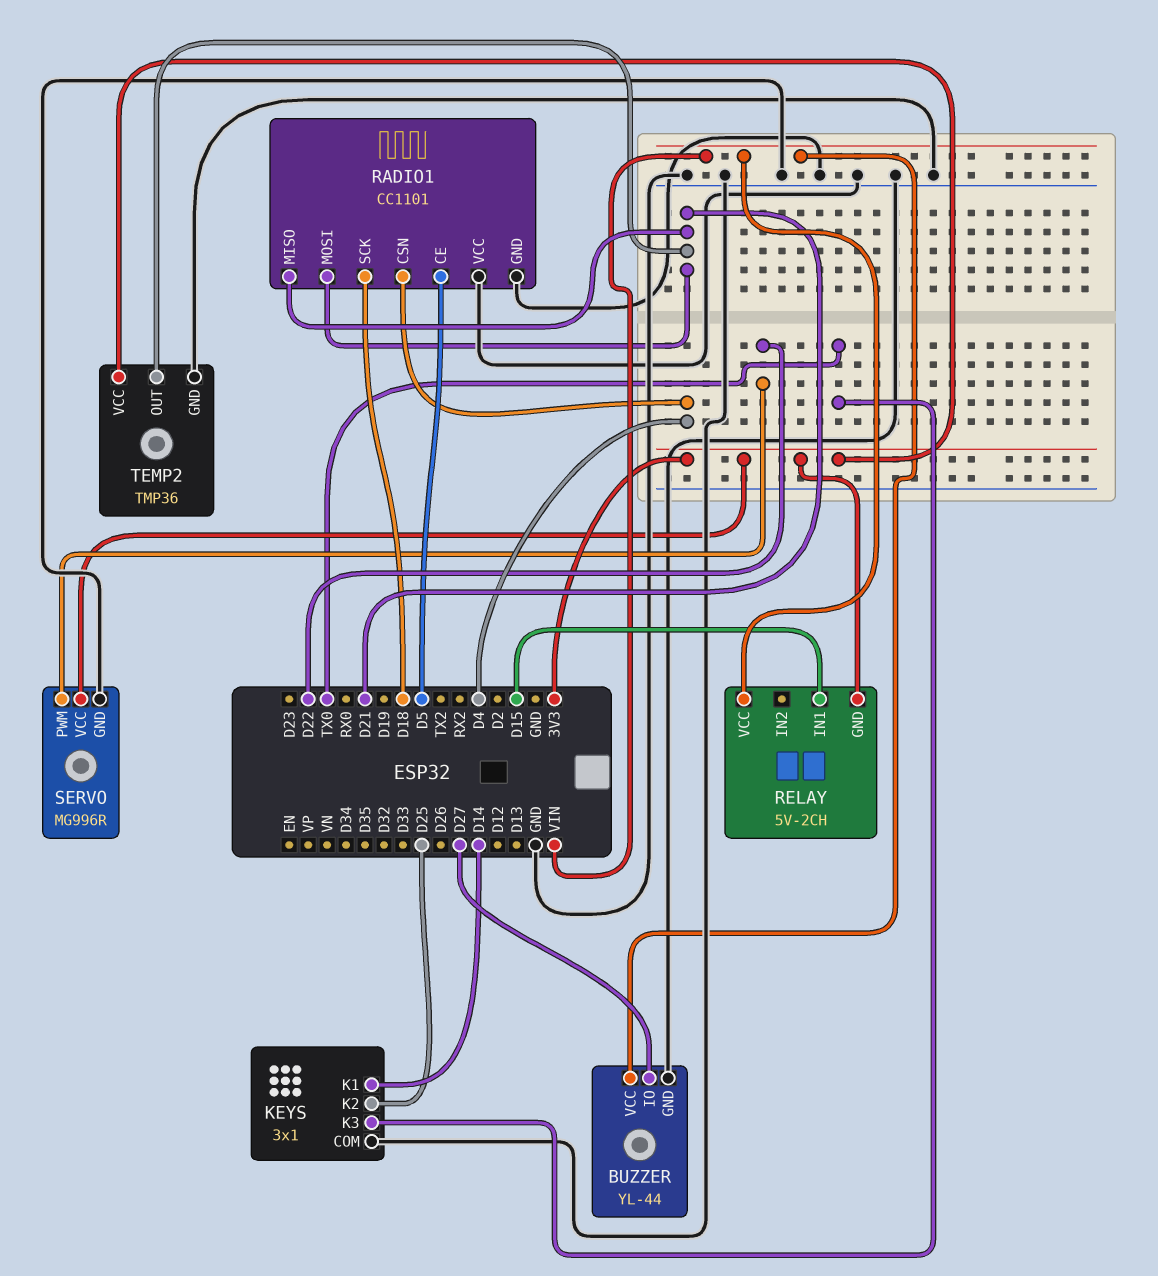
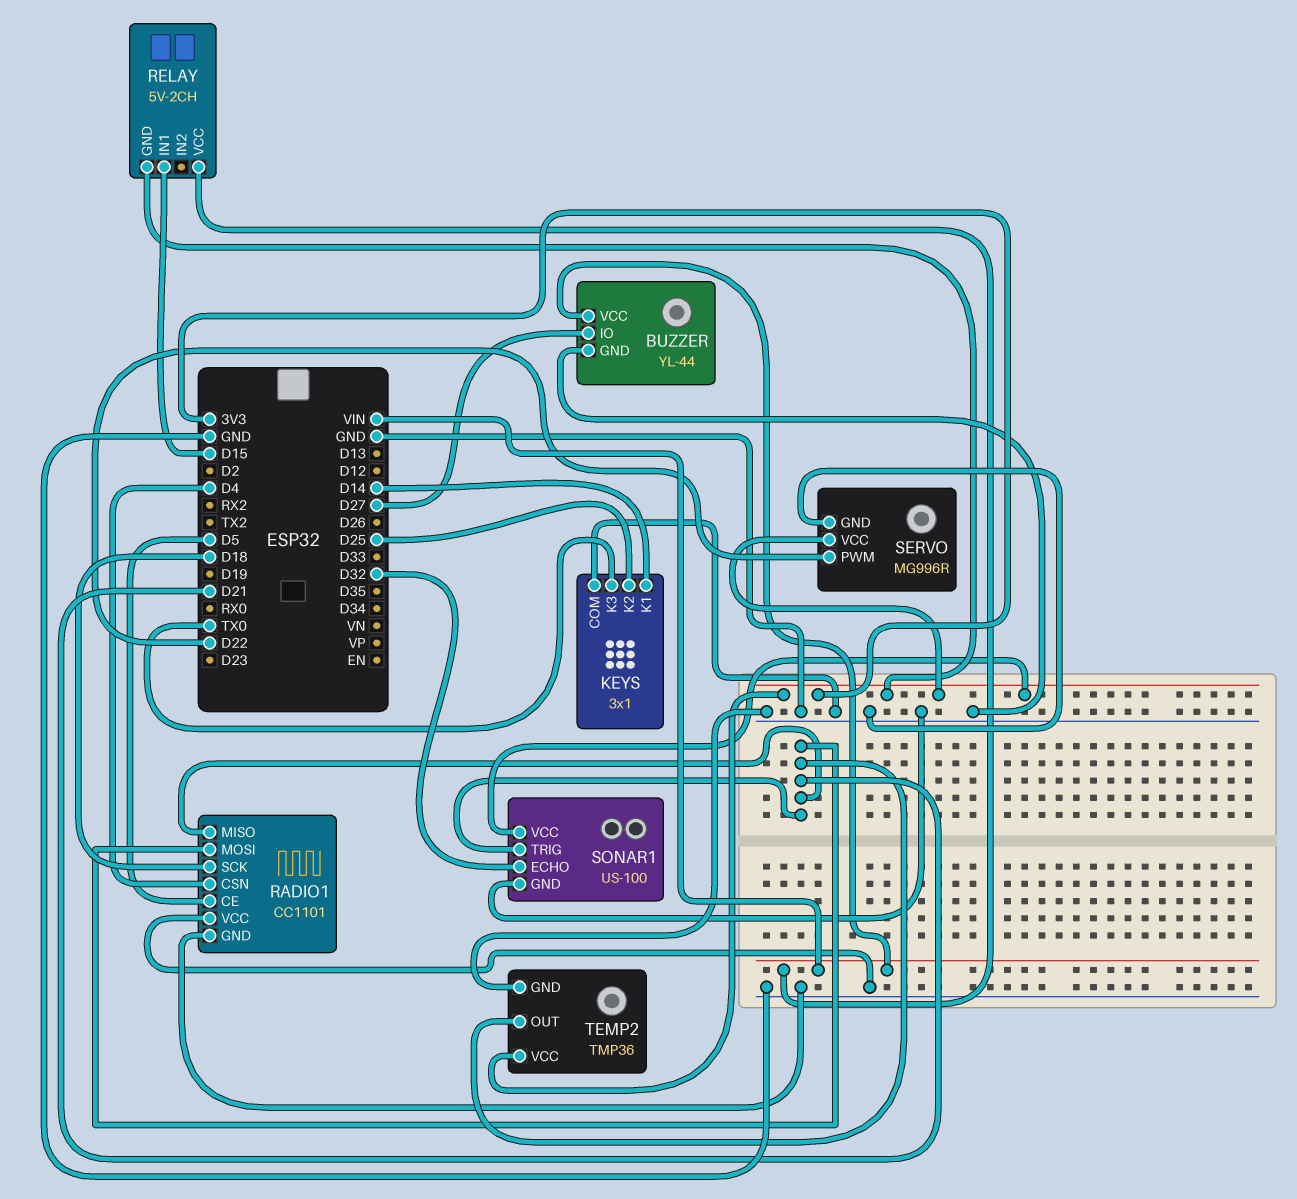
SONAR1: none -> US-100
SONAR1 pin ECHO: none -> D32
SONAR1 pin GND: none -> GND
SONAR1 pin TRIG: none -> D21
SONAR1 pin VCC: none -> 3V3

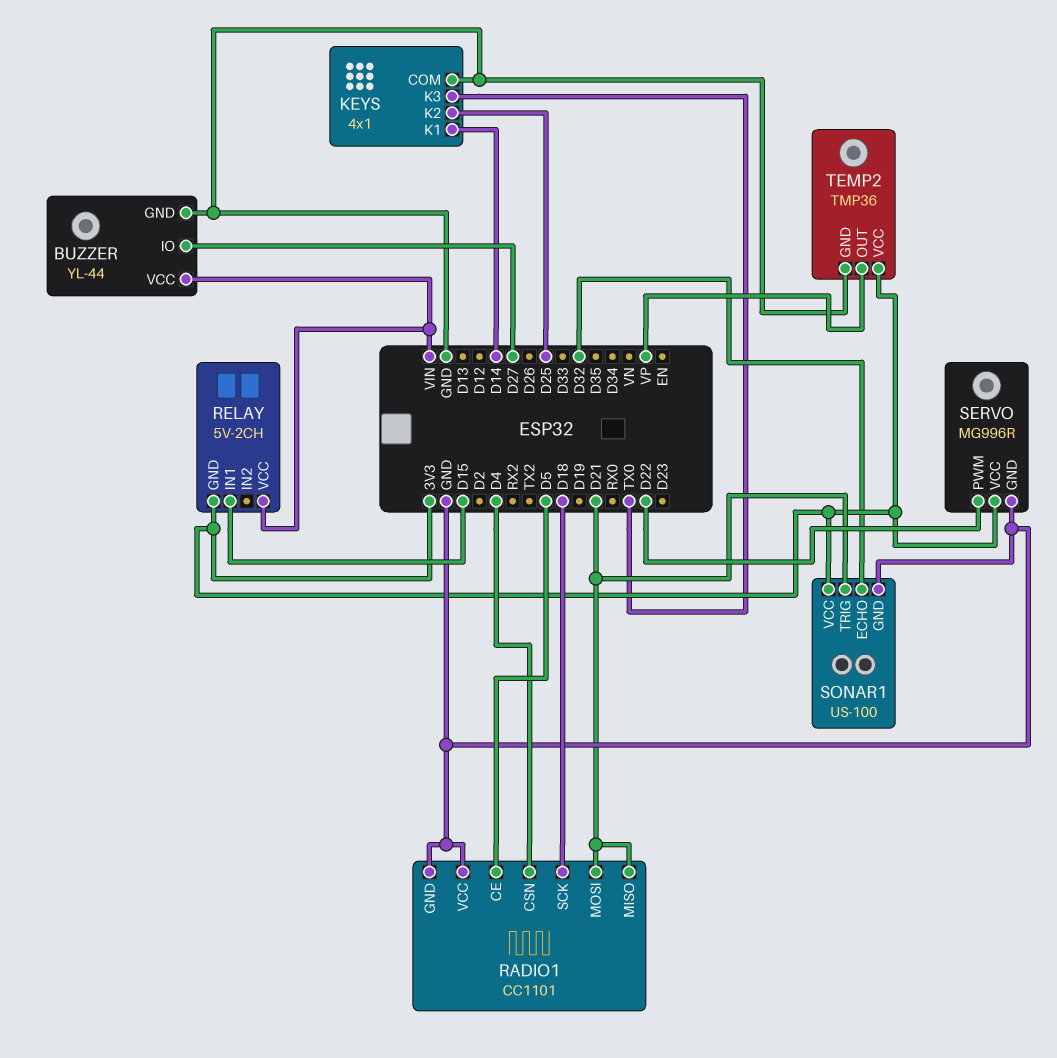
KEYS: 3x1 -> 4x1
TEMP2 pin OUT: D21 -> VP

